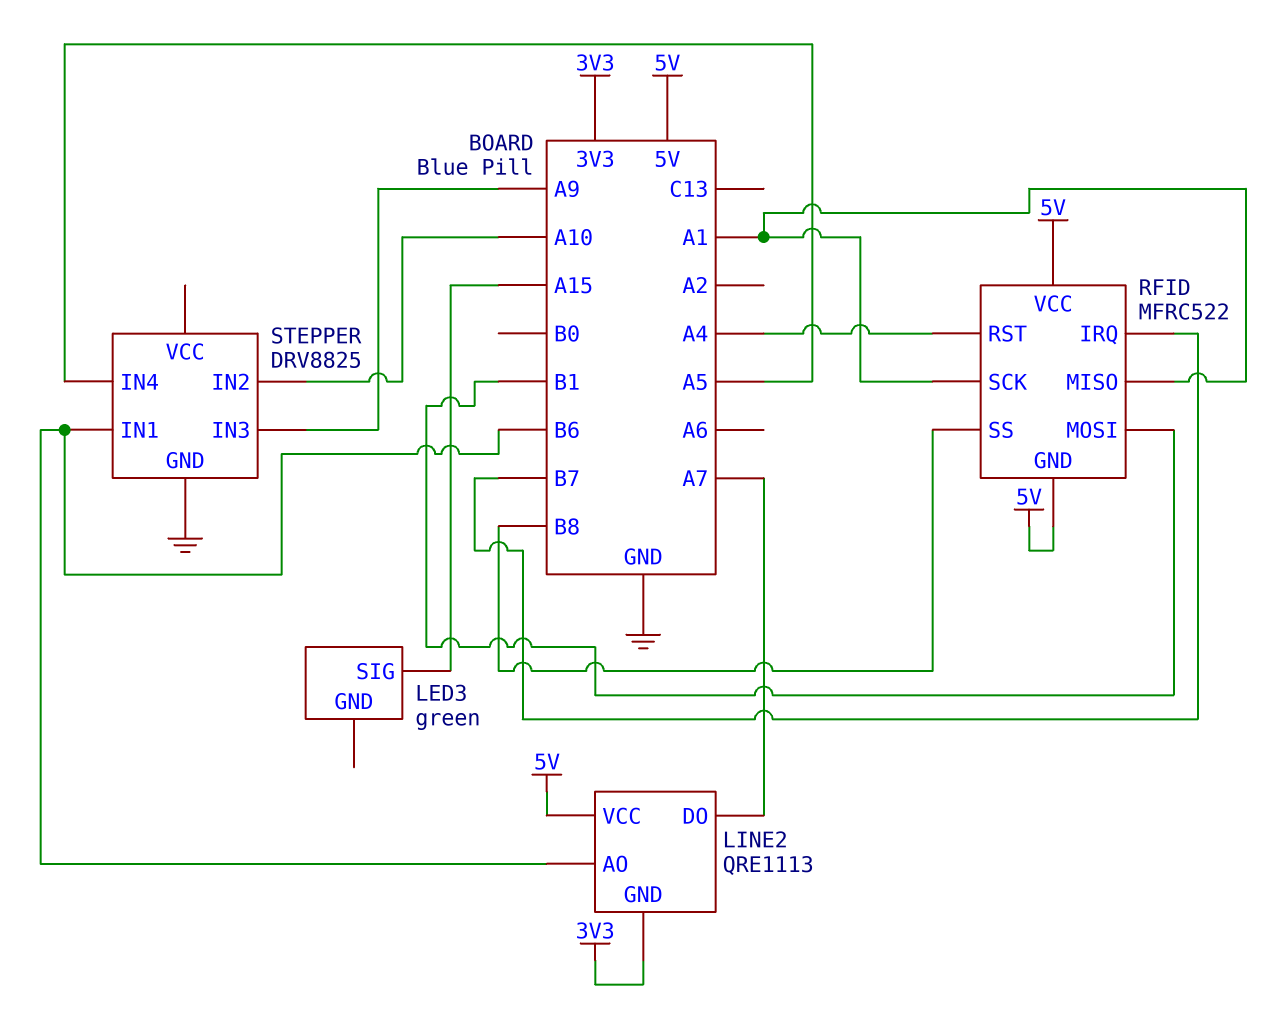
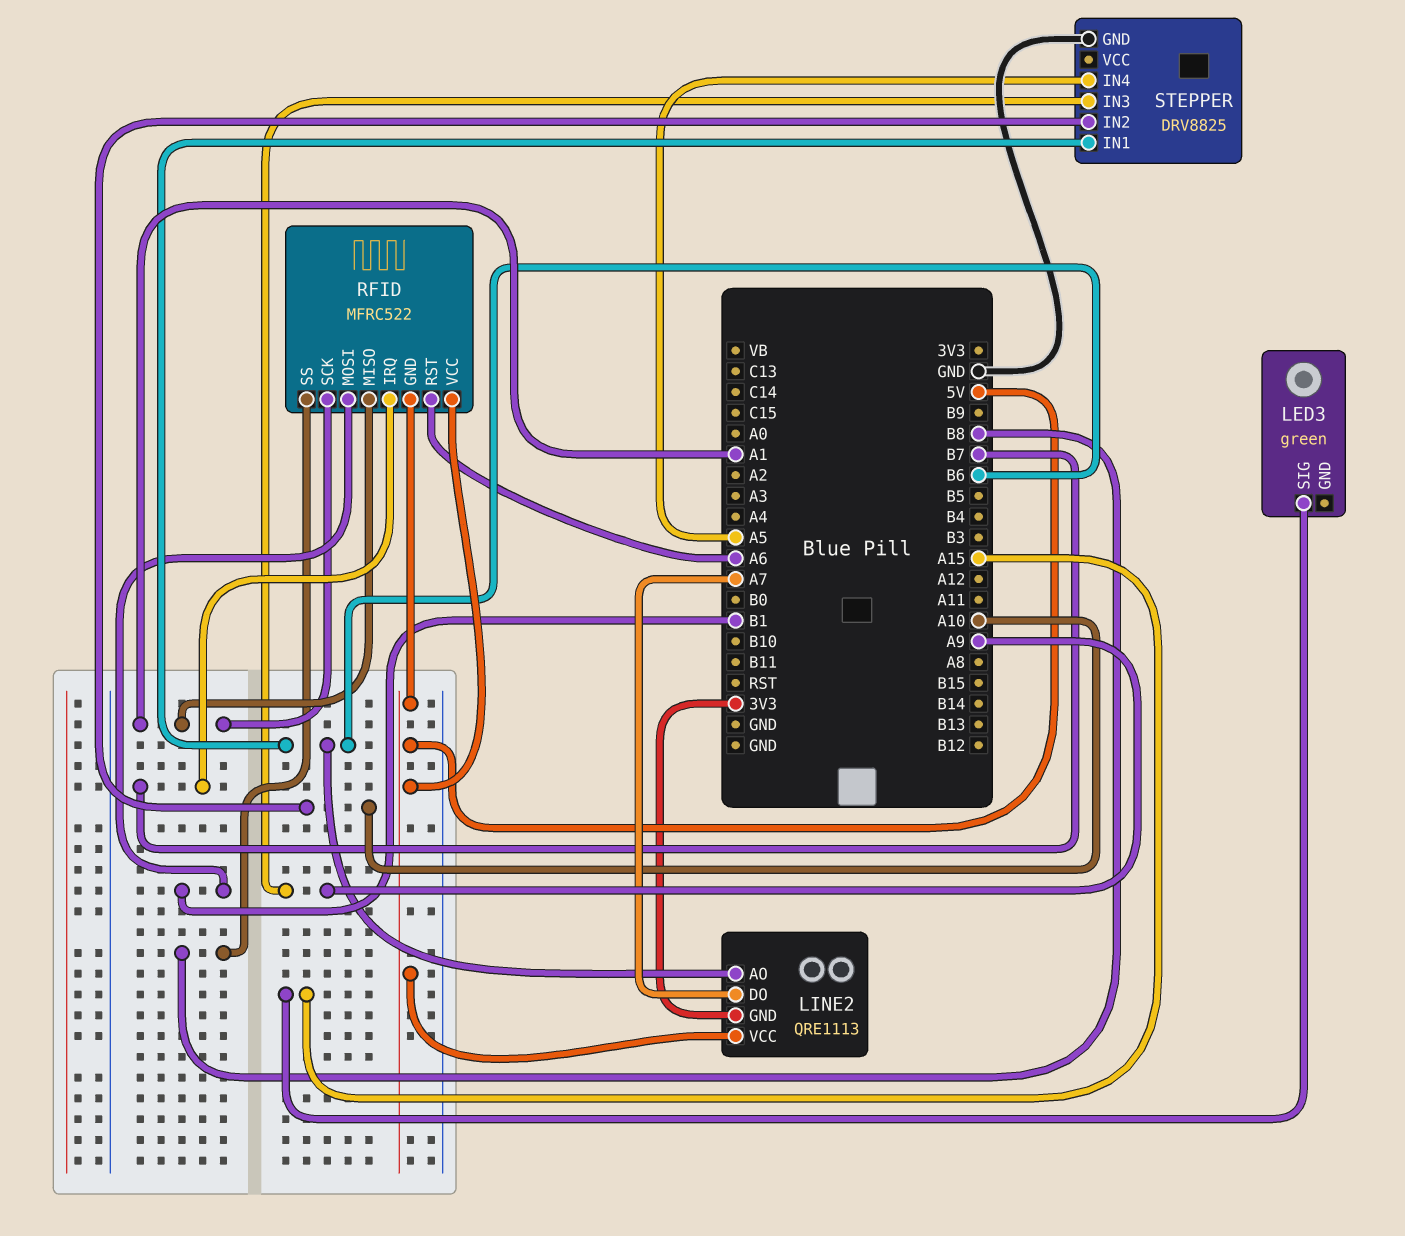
RFID pin RST: A4 -> A6

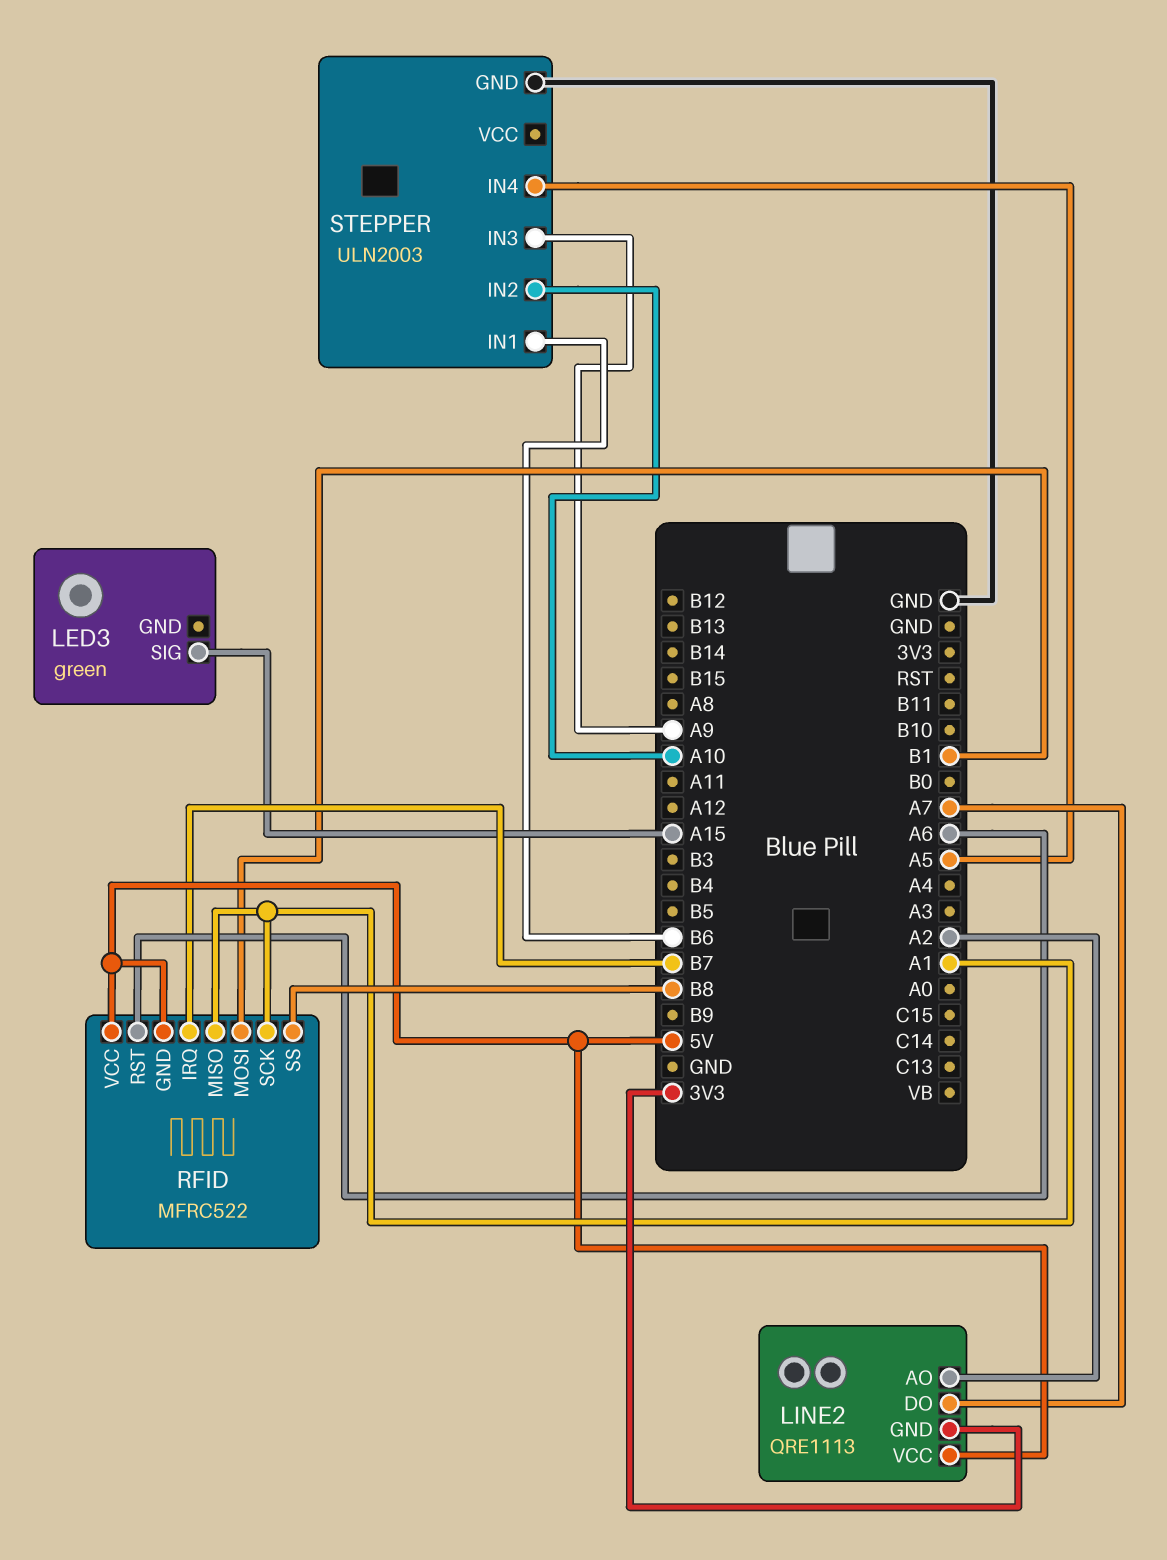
LINE2 pin AO: B6 -> A2
STEPPER: DRV8825 -> ULN2003

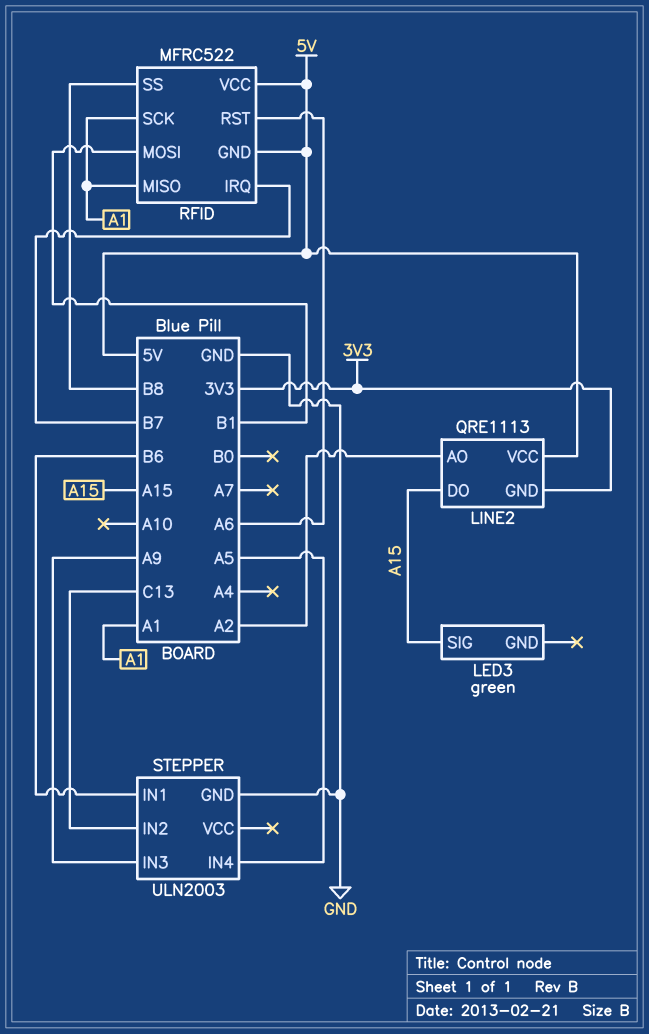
LINE2 pin DO: A7 -> A15
STEPPER pin IN2: A10 -> C13

